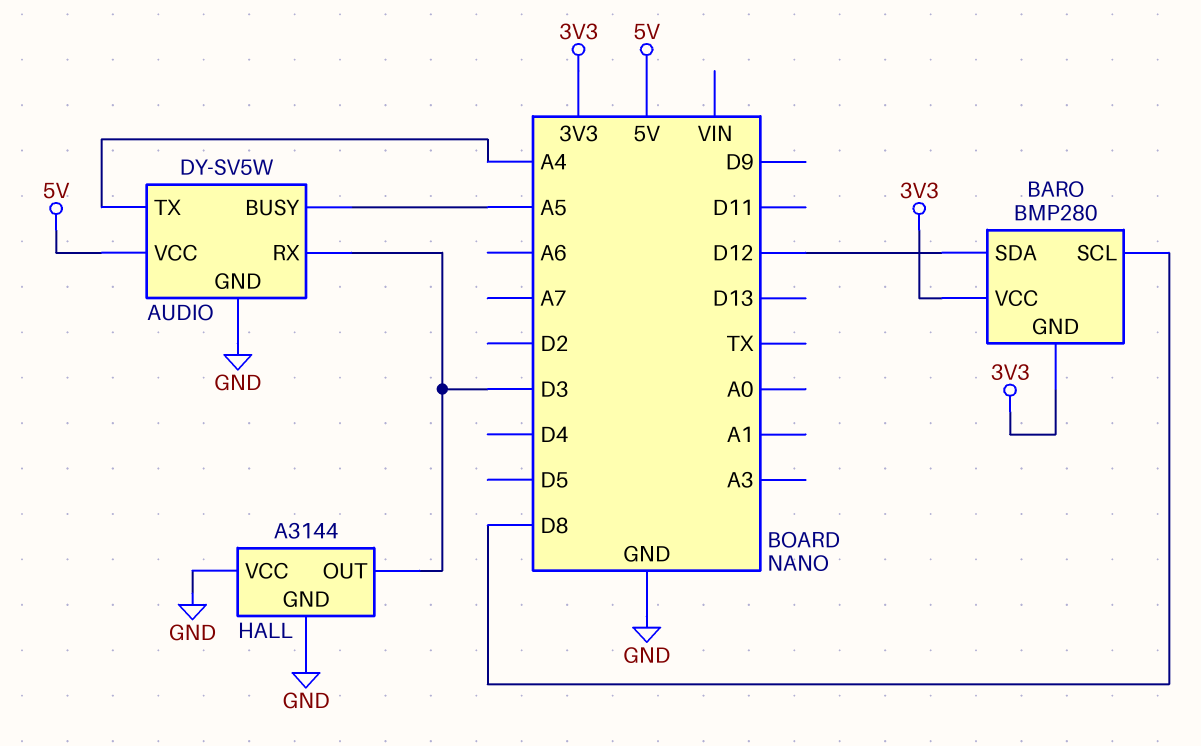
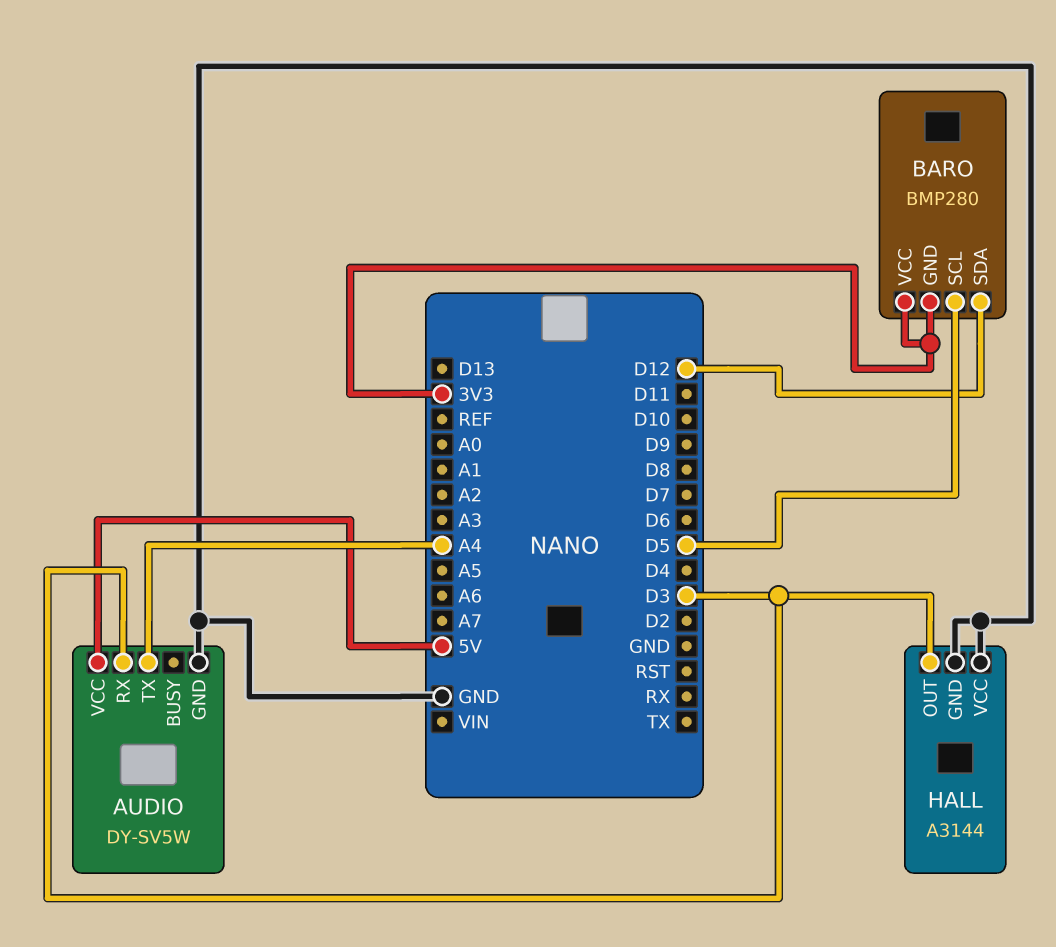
AUDIO pin BUSY: A5 -> none
BARO pin SCL: D8 -> D5

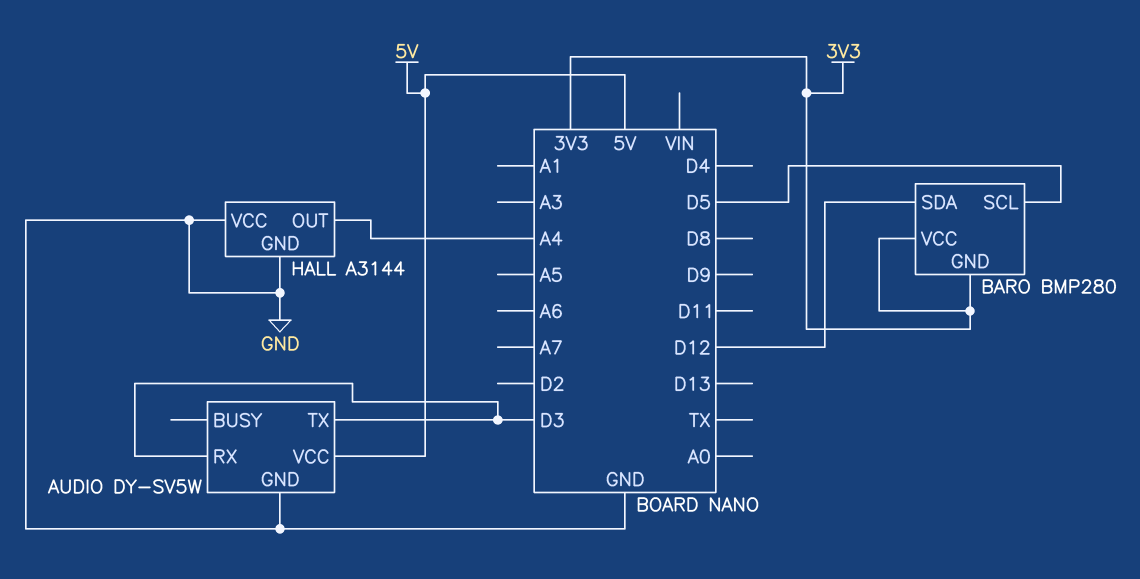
AUDIO pin TX: A4 -> D3
HALL pin OUT: D3 -> A4

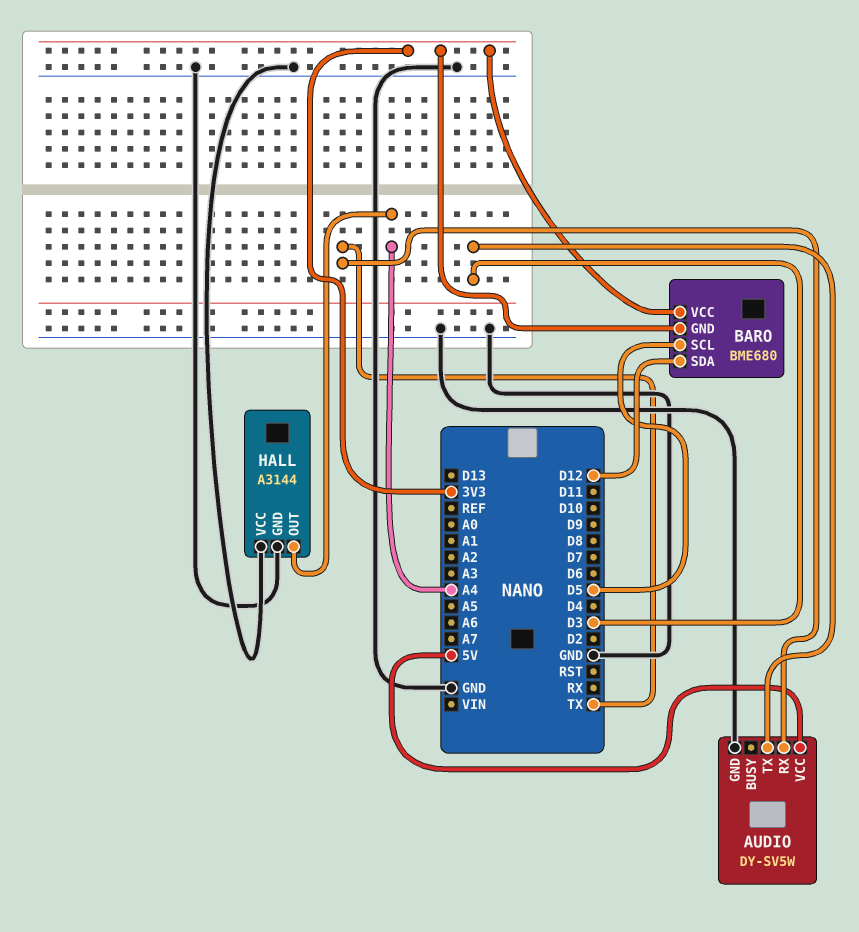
AUDIO pin RX: D3 -> TX
BARO: BMP280 -> BME680

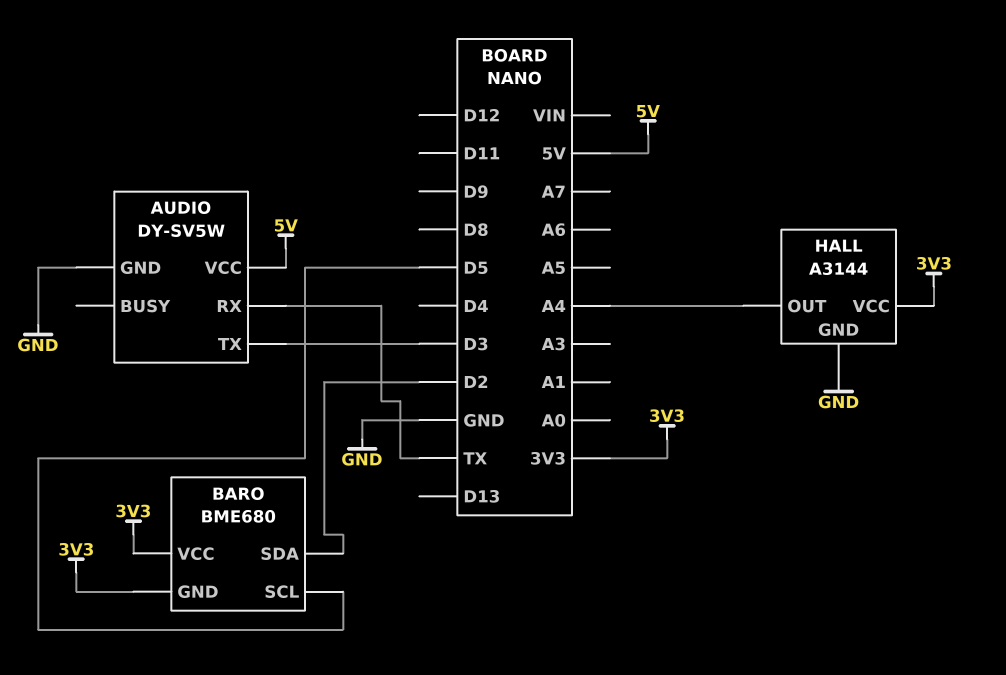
BARO pin SDA: D12 -> D2
HALL pin VCC: GND -> 3V3

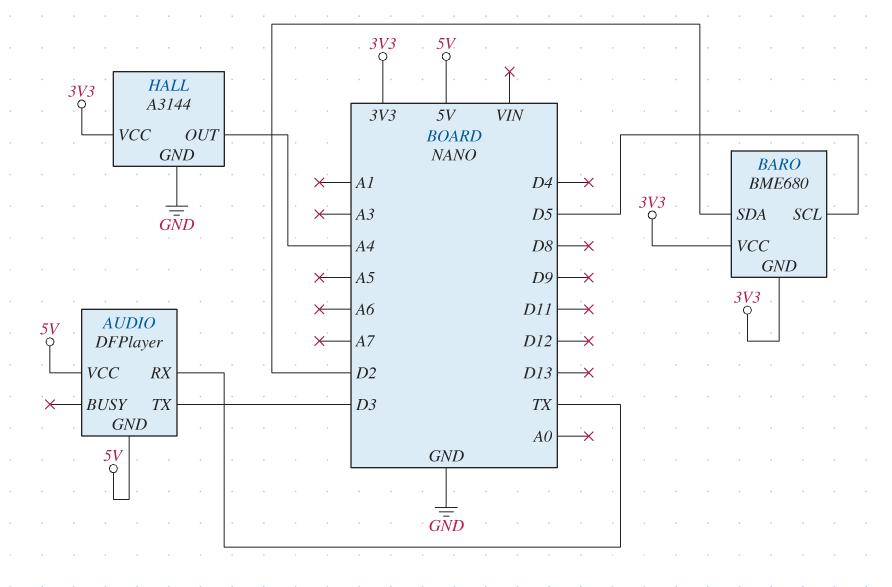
AUDIO: DY-SV5W -> DFPlayer
AUDIO pin GND: GND -> 5V

